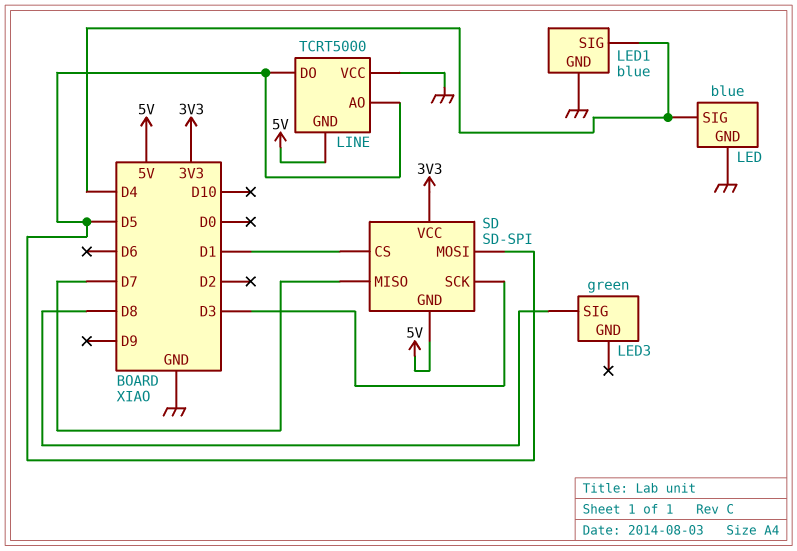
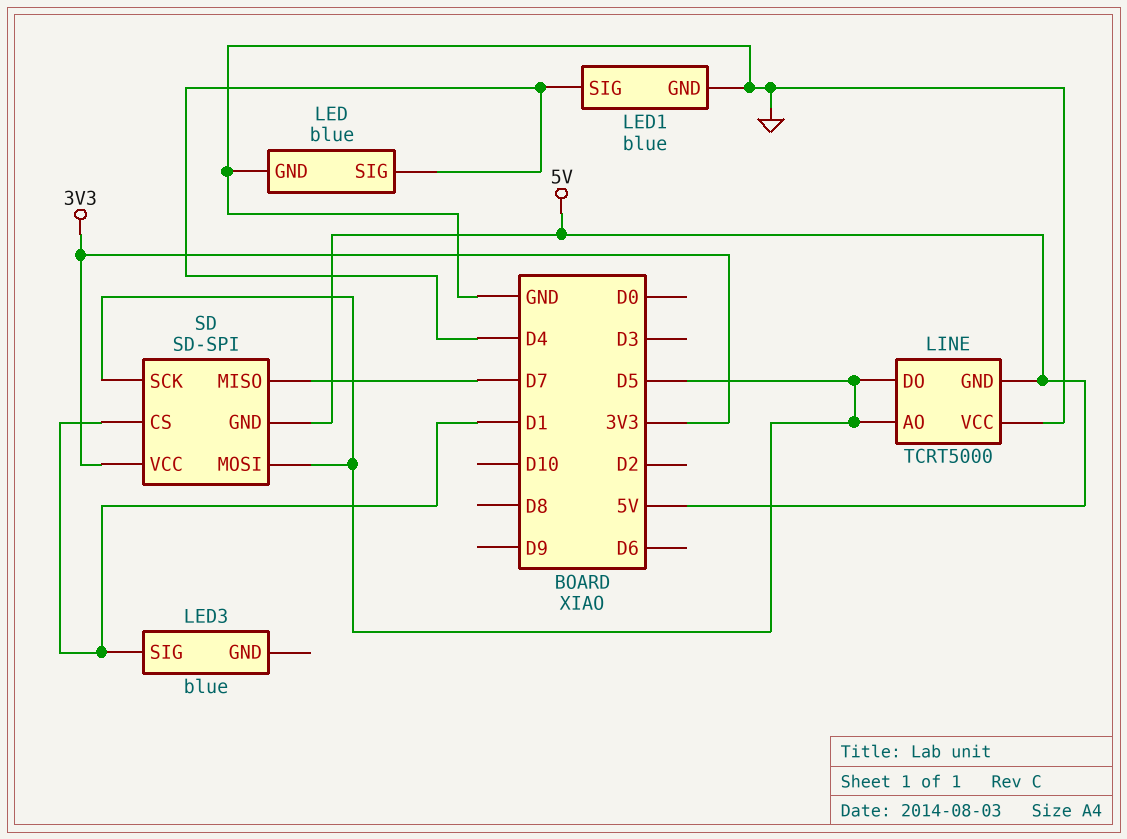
LED3: green -> blue
LED3 pin SIG: D8 -> D1
SD pin SCK: D3 -> D5

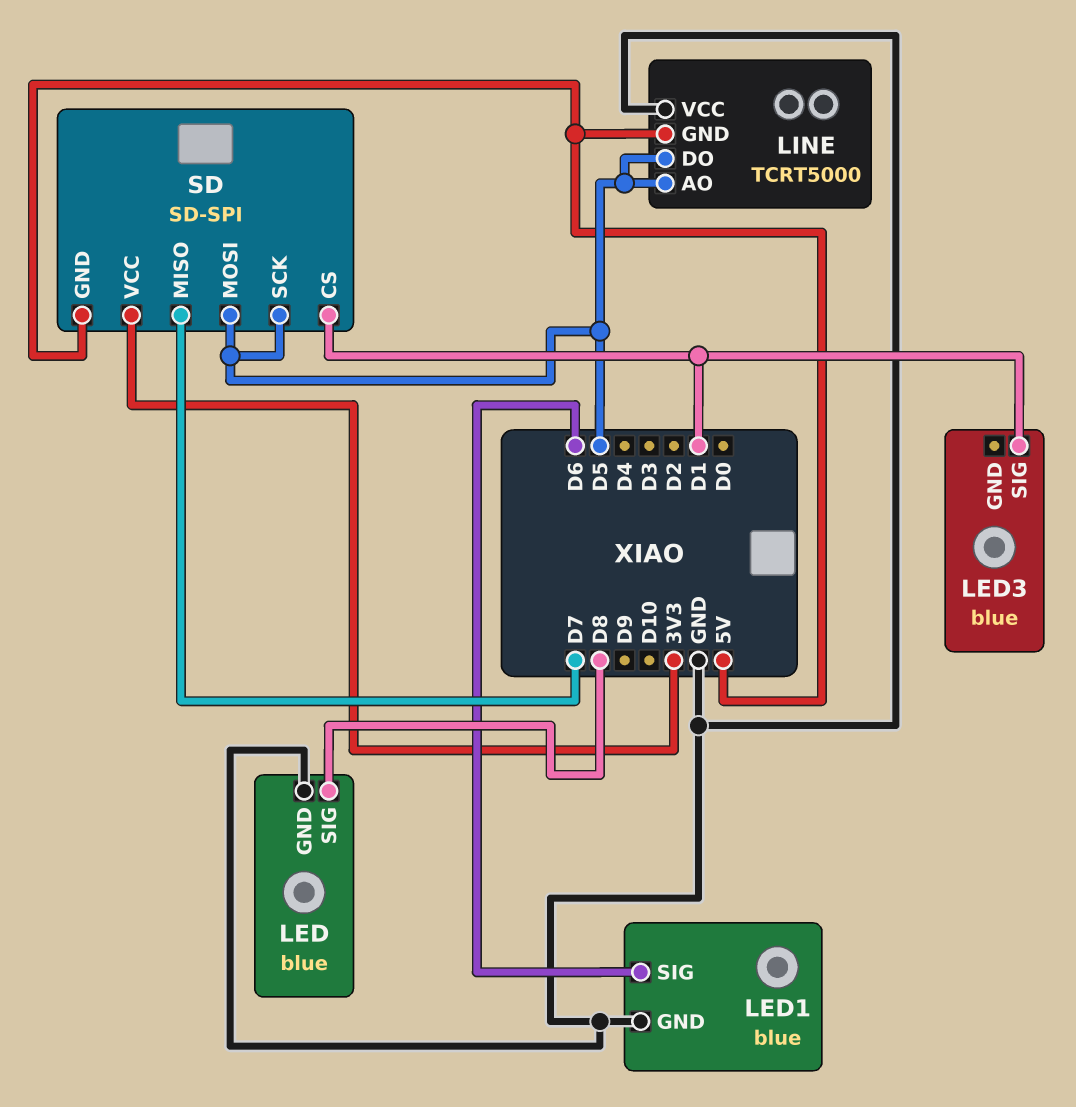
LED pin SIG: D4 -> D8
LED1 pin SIG: D4 -> D6

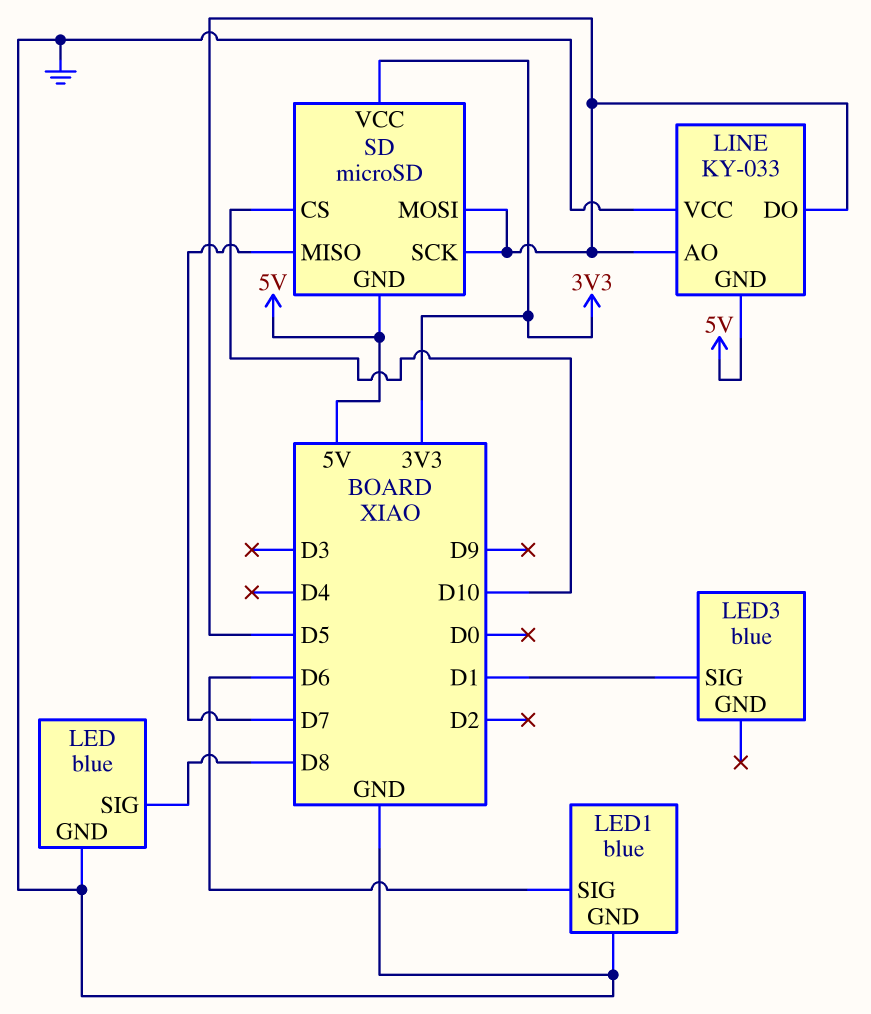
LINE: TCRT5000 -> KY-033
SD: SD-SPI -> microSD
SD pin CS: D1 -> D10

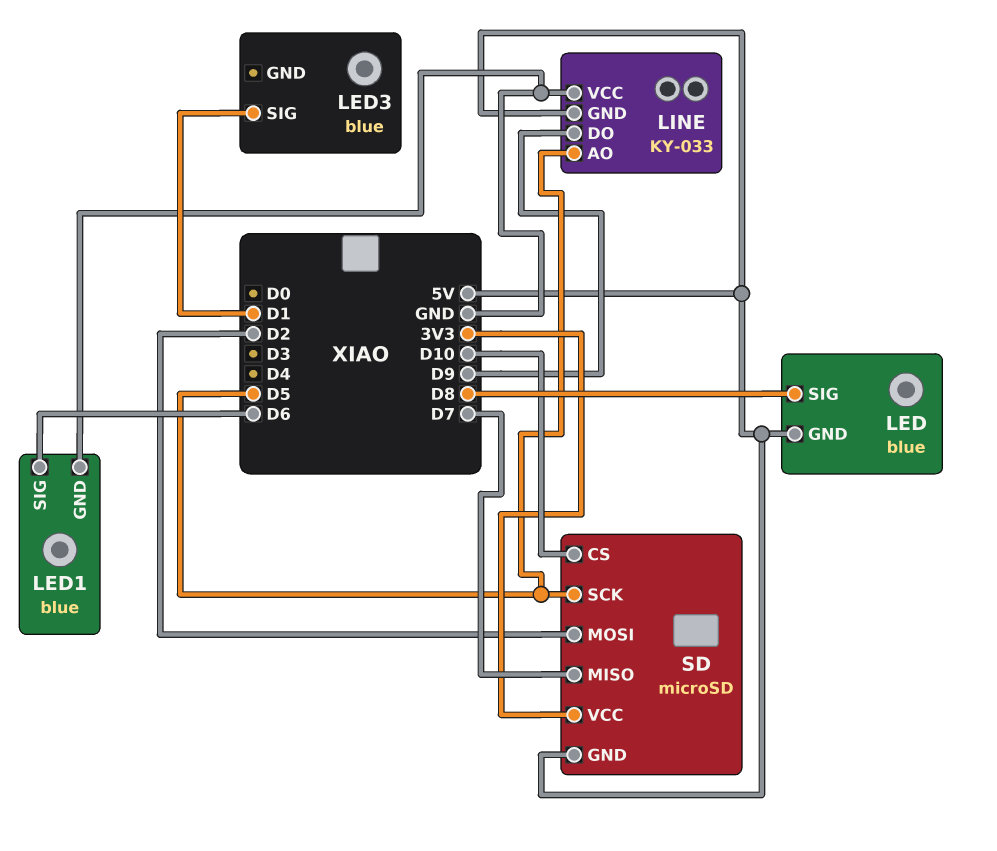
LED pin GND: GND -> 5V
LINE pin DO: D5 -> D9
SD pin MOSI: D5 -> D2

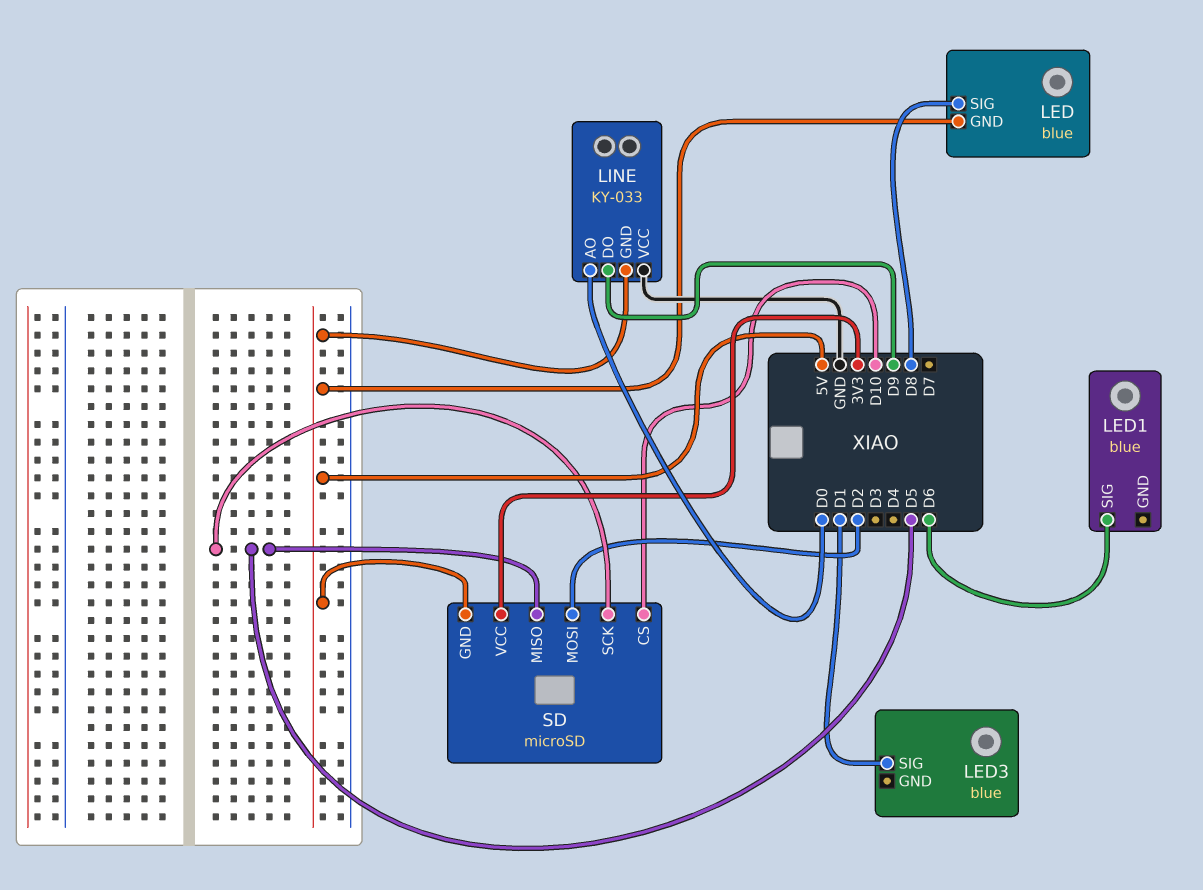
LED1 pin GND: GND -> none
LINE pin AO: D5 -> D0
SD pin MISO: D7 -> D5

